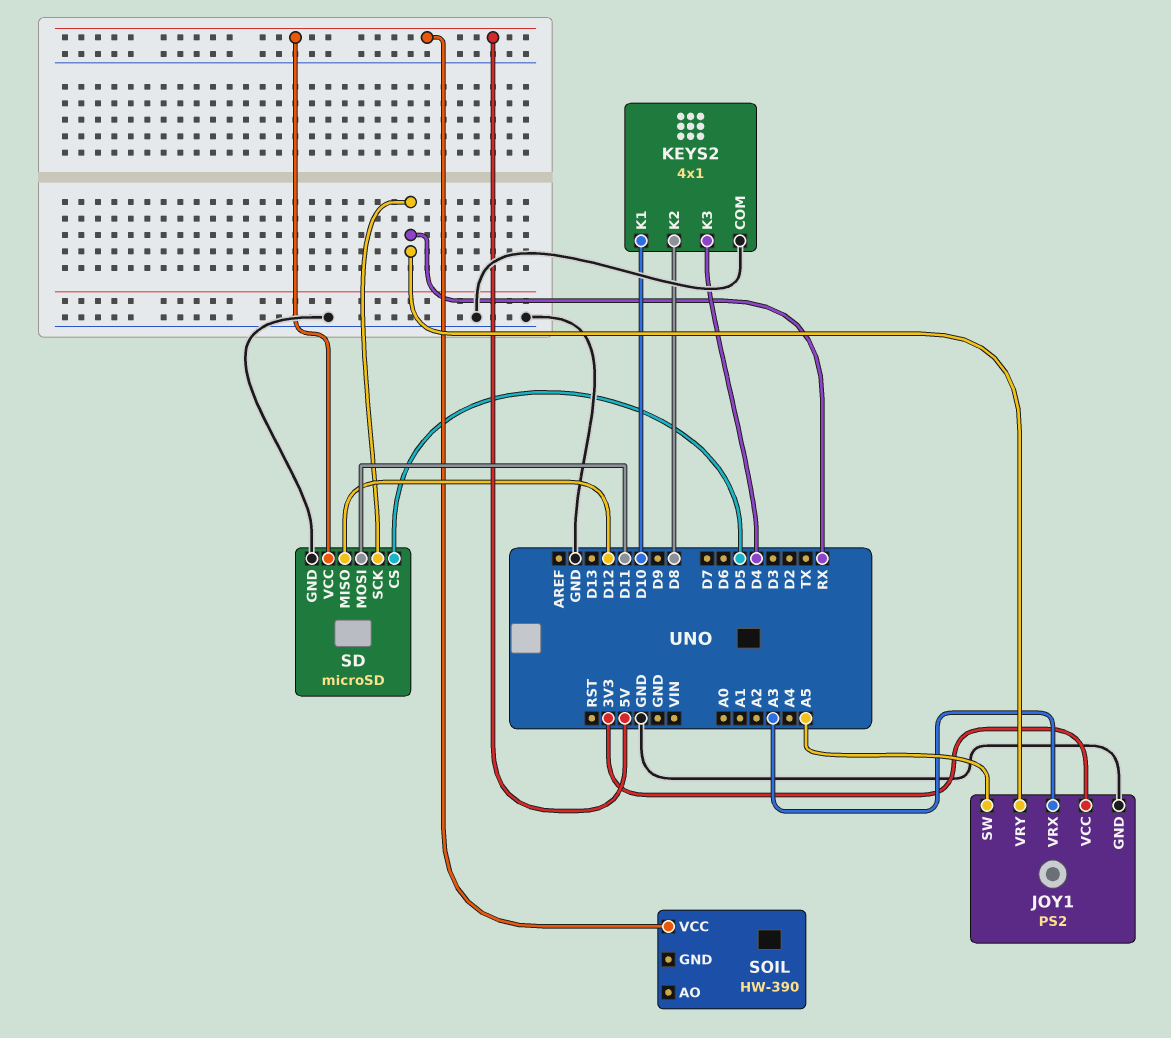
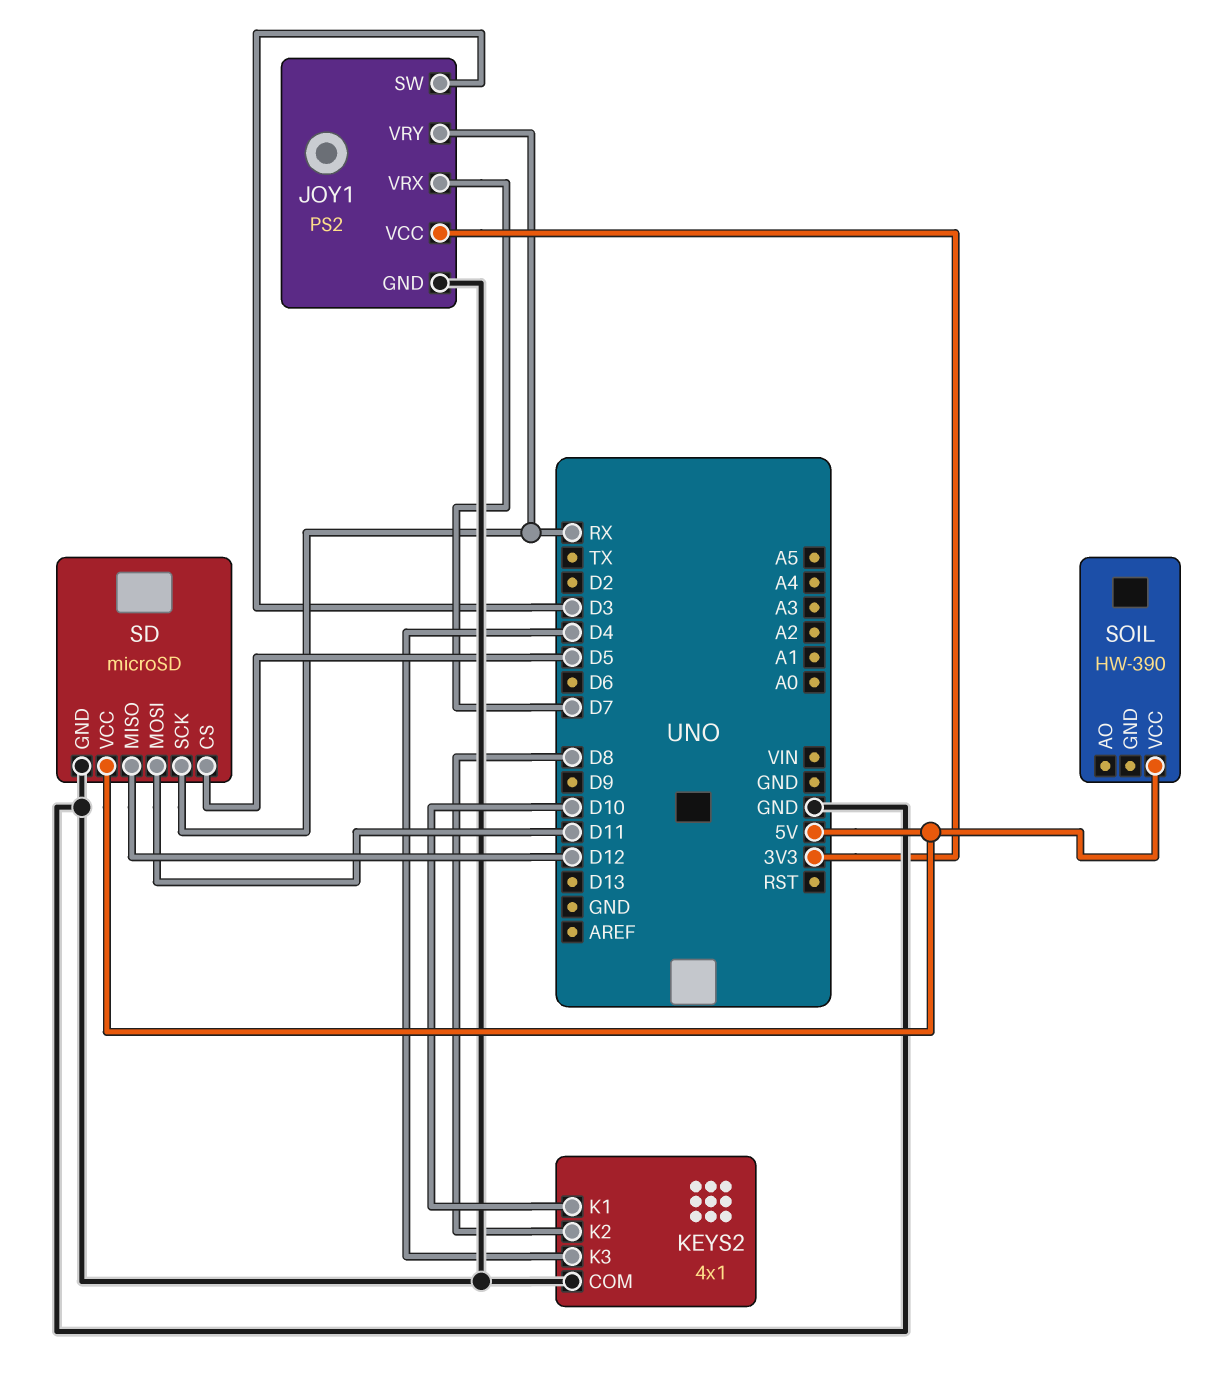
JOY1 pin SW: A5 -> D3
JOY1 pin VRX: A3 -> D7

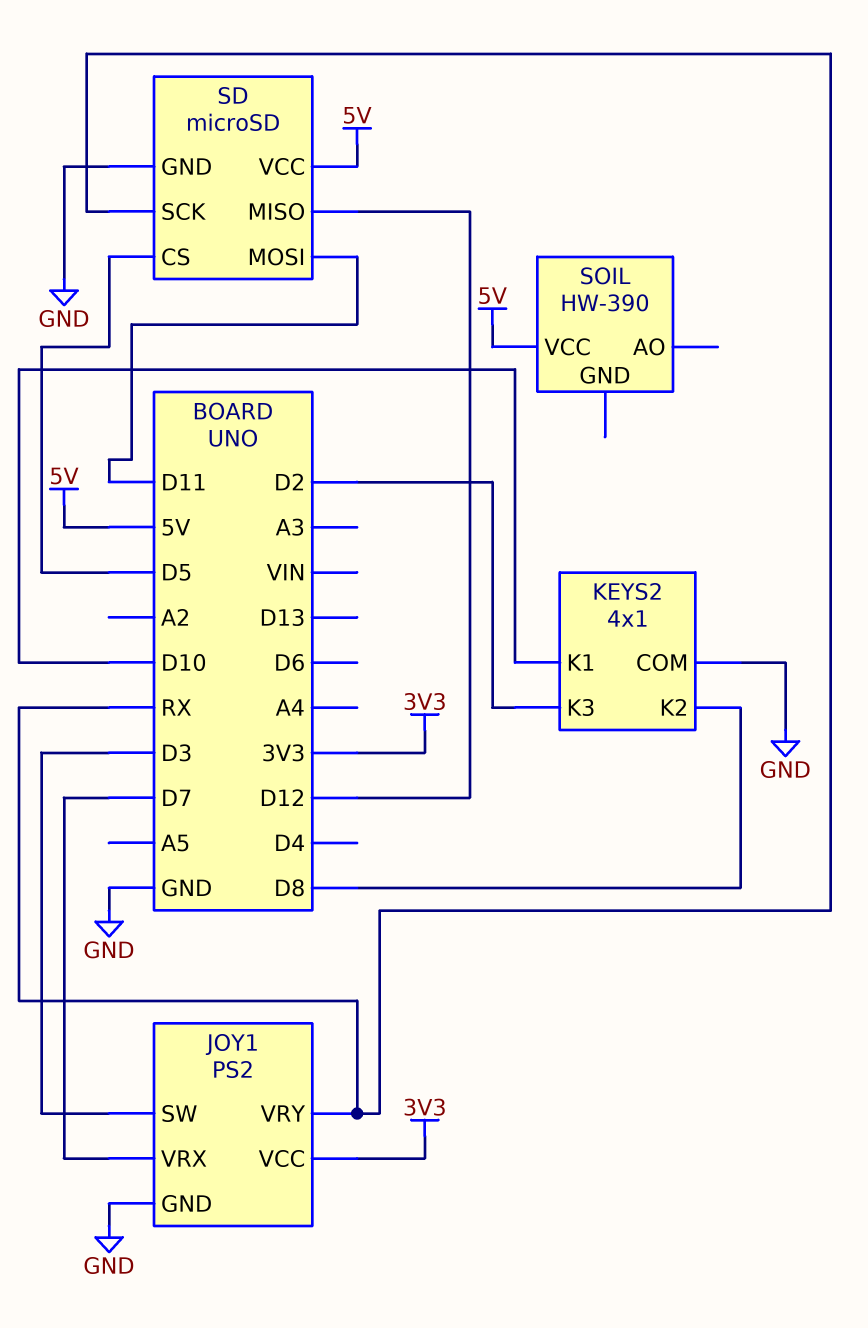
KEYS2 pin K3: D4 -> D2

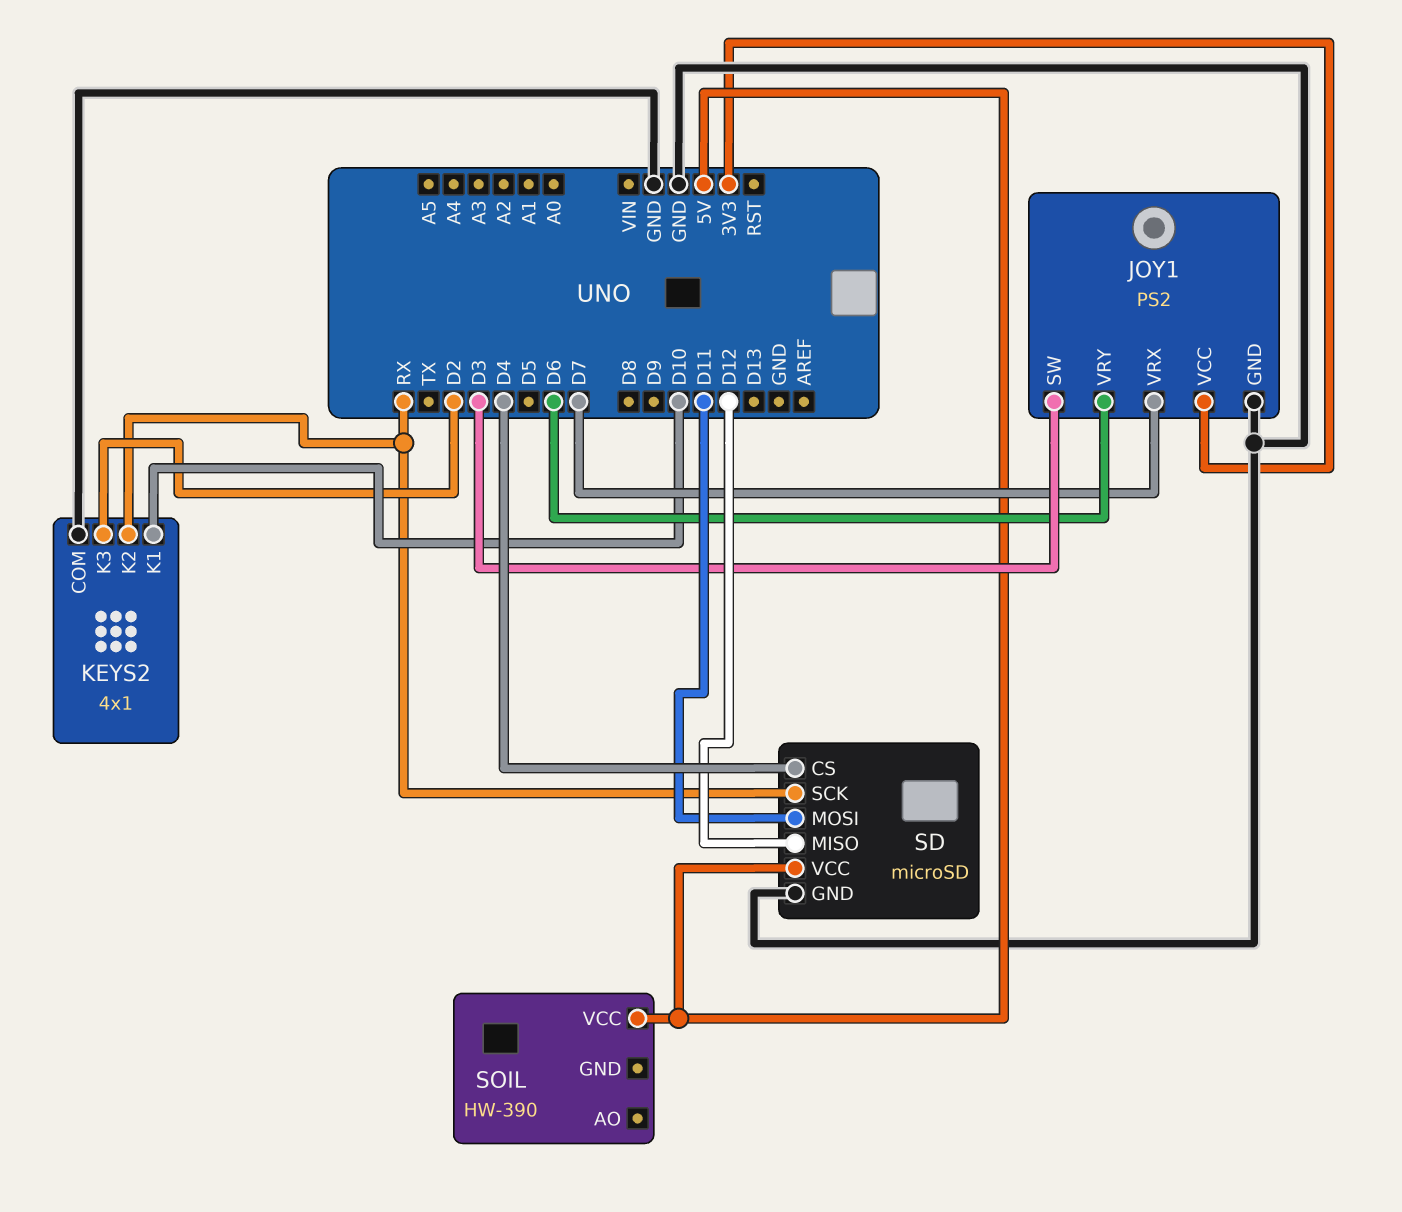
JOY1 pin VRY: RX -> D6
KEYS2 pin K2: D8 -> RX
SD pin CS: D5 -> D4

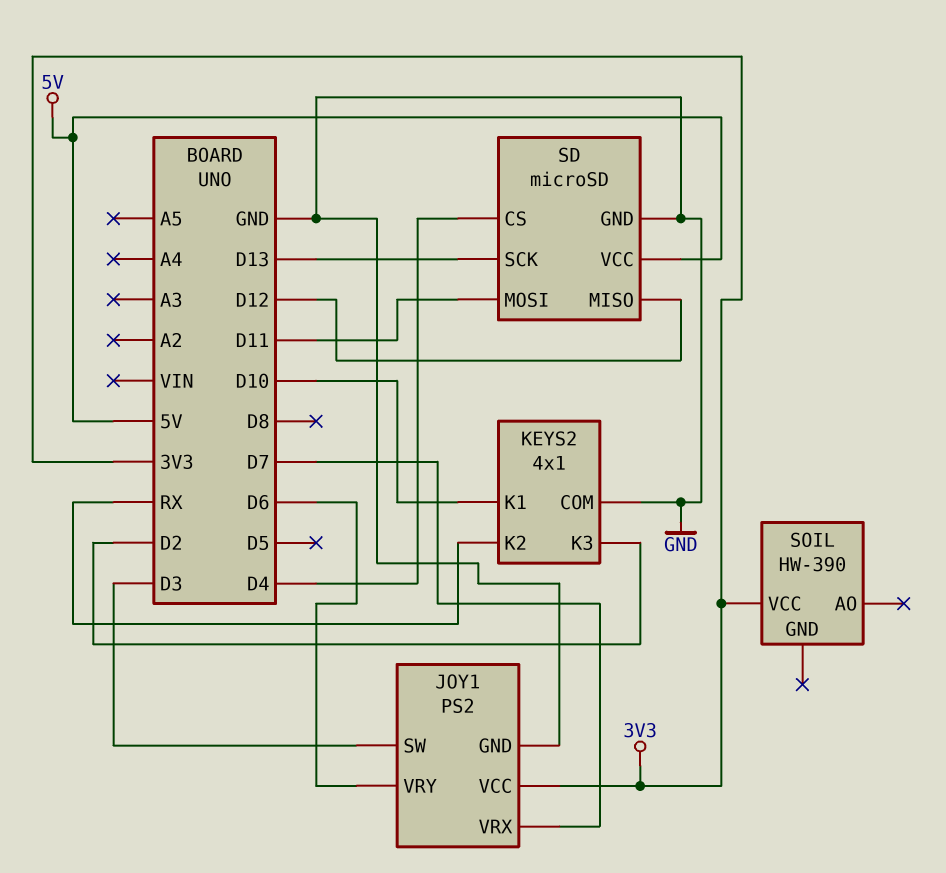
SD pin SCK: RX -> D13
SOIL pin VCC: 5V -> 3V3

